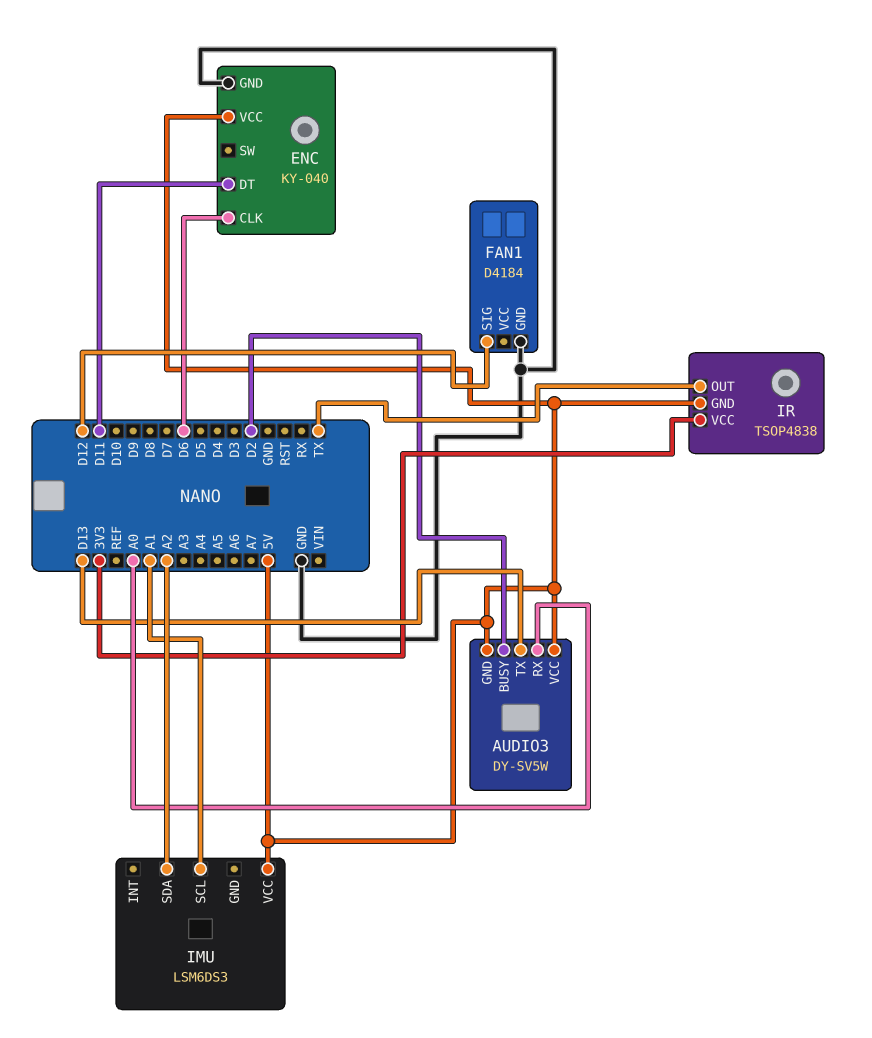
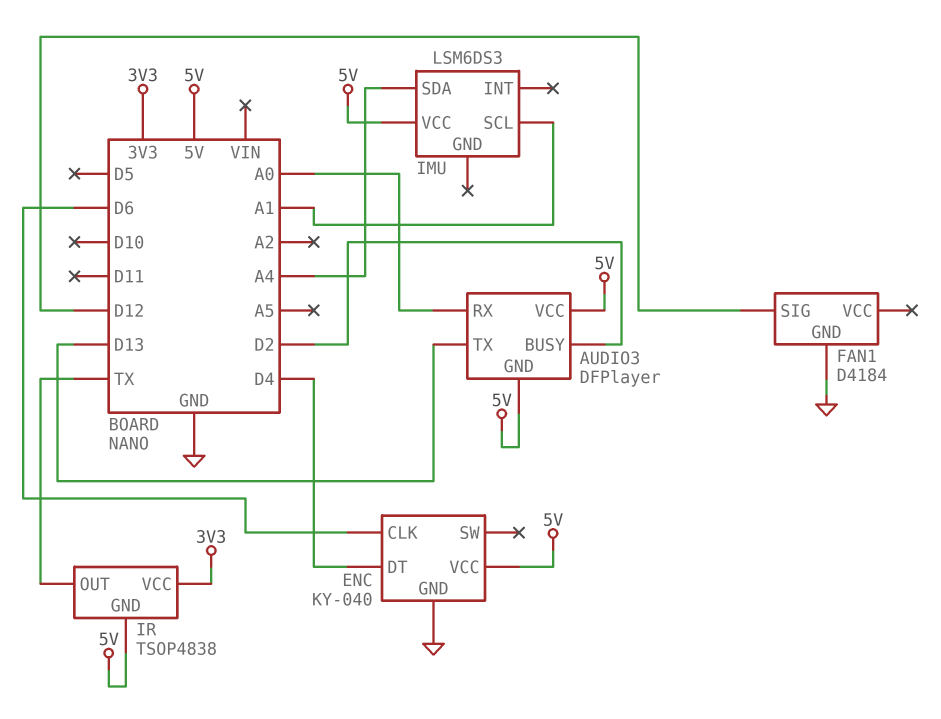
AUDIO3: DY-SV5W -> DFPlayer
ENC pin DT: D11 -> D4
IMU pin SDA: A2 -> A4

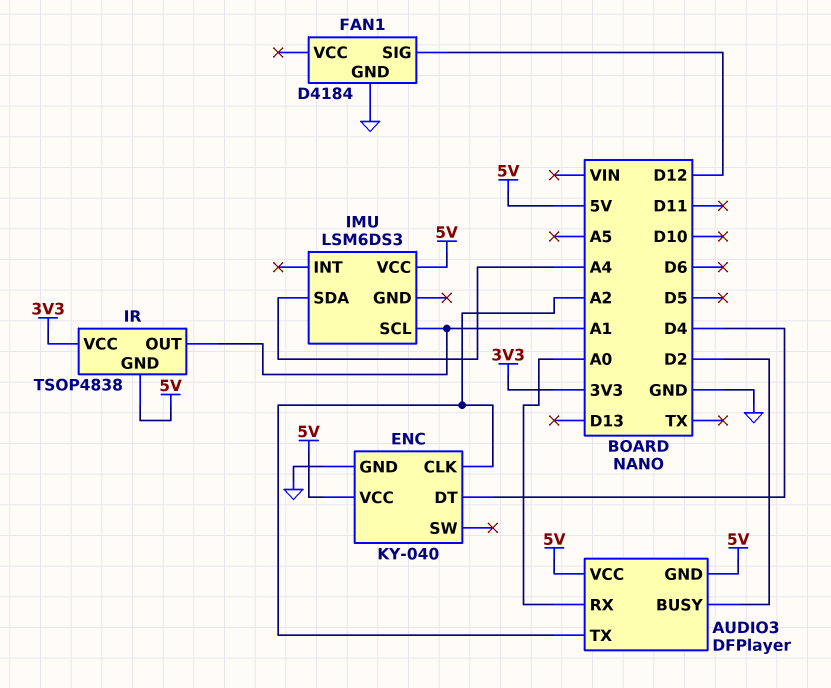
AUDIO3 pin TX: D13 -> A2
ENC pin CLK: D6 -> A2
IR pin OUT: TX -> A1

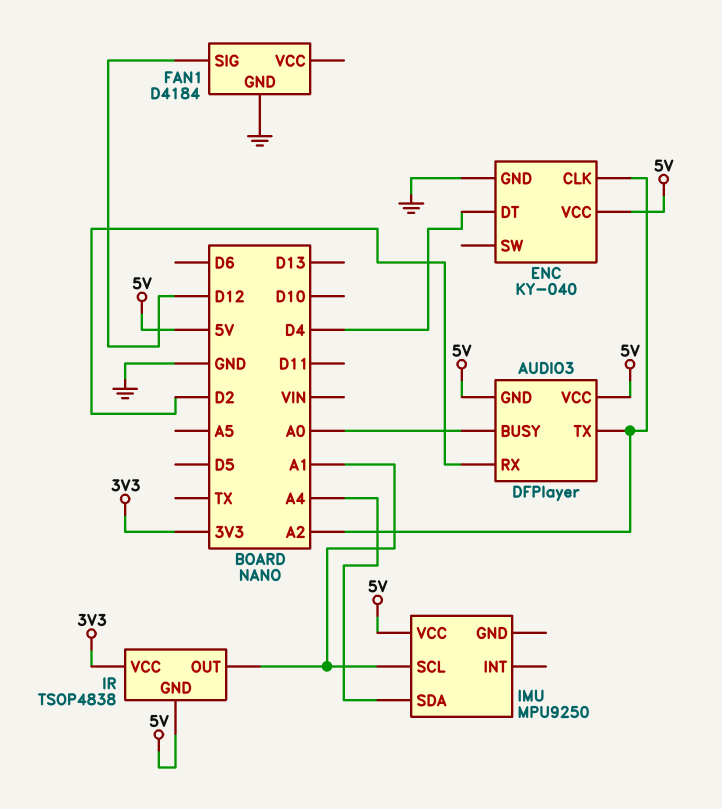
AUDIO3 pin BUSY: D2 -> A0
AUDIO3 pin RX: A0 -> D2
IMU: LSM6DS3 -> MPU9250

